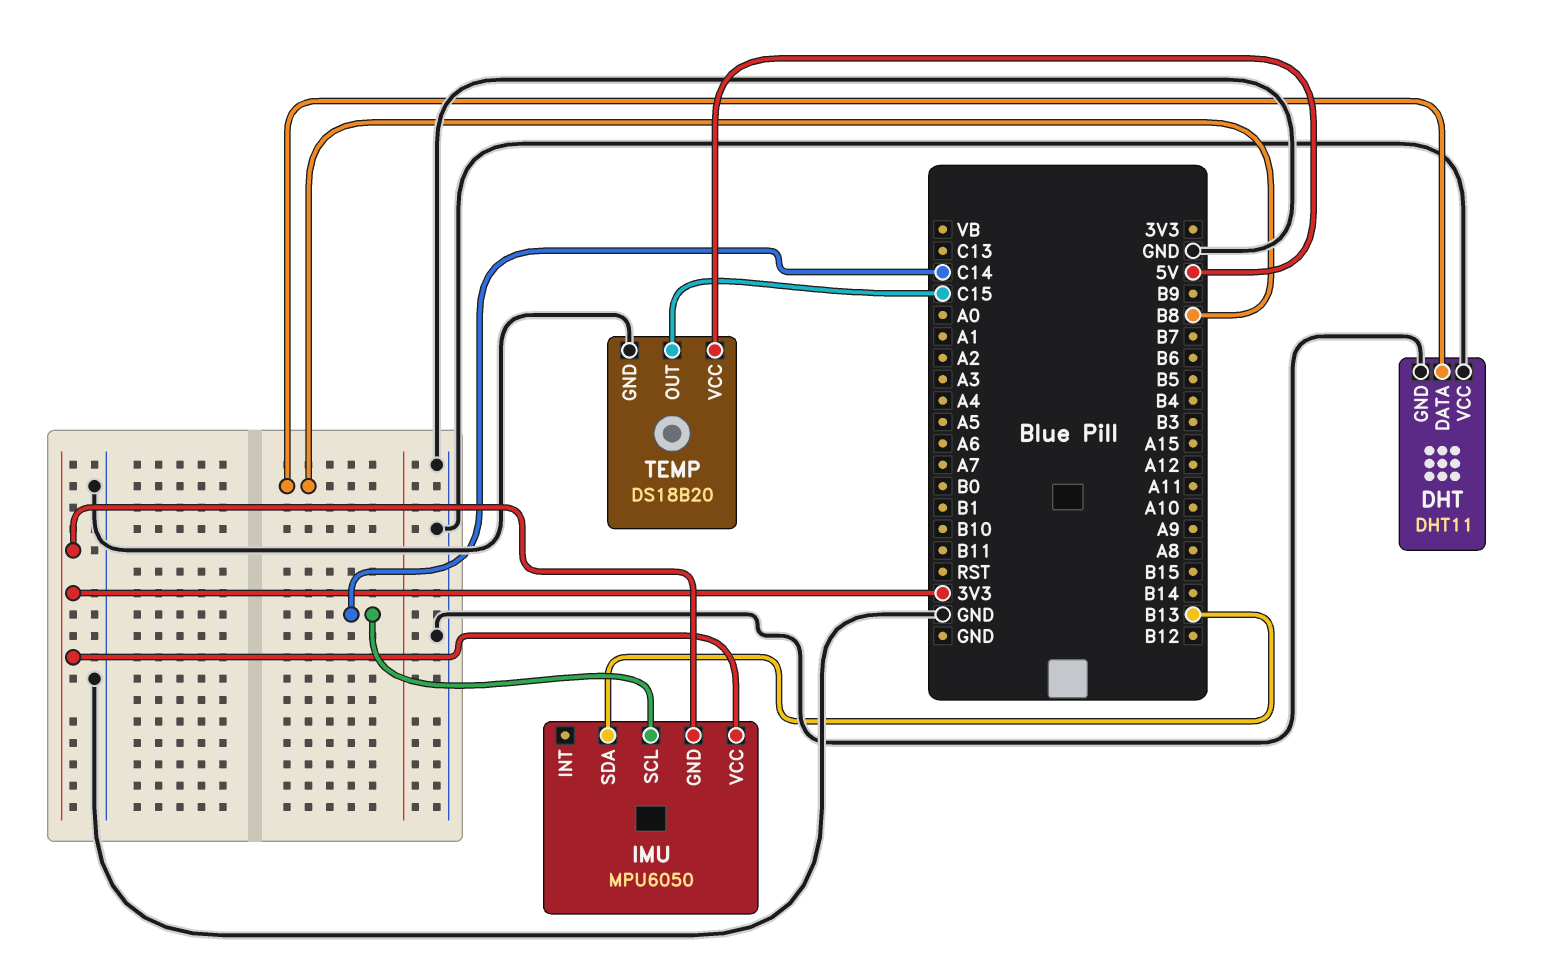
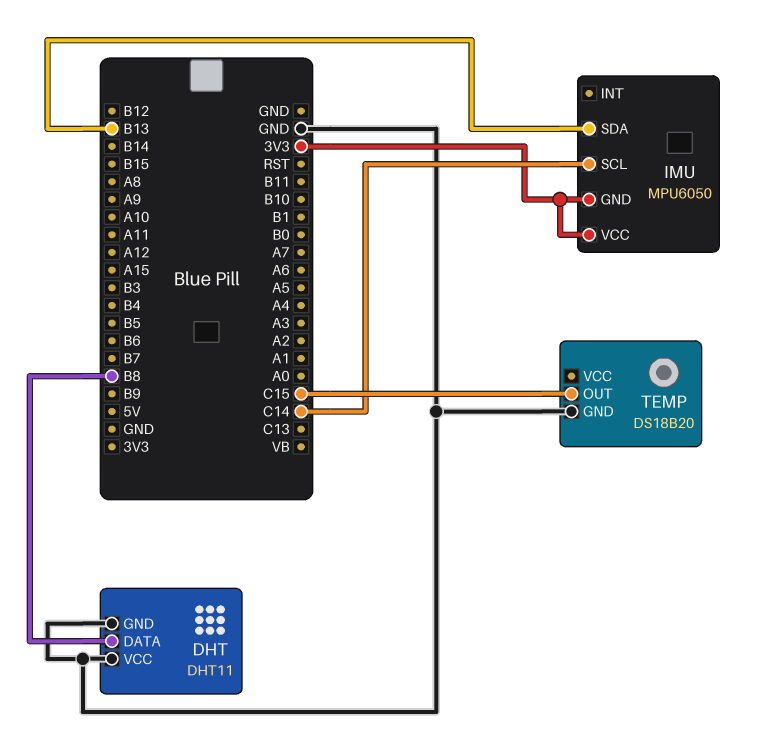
TEMP pin VCC: 5V -> none

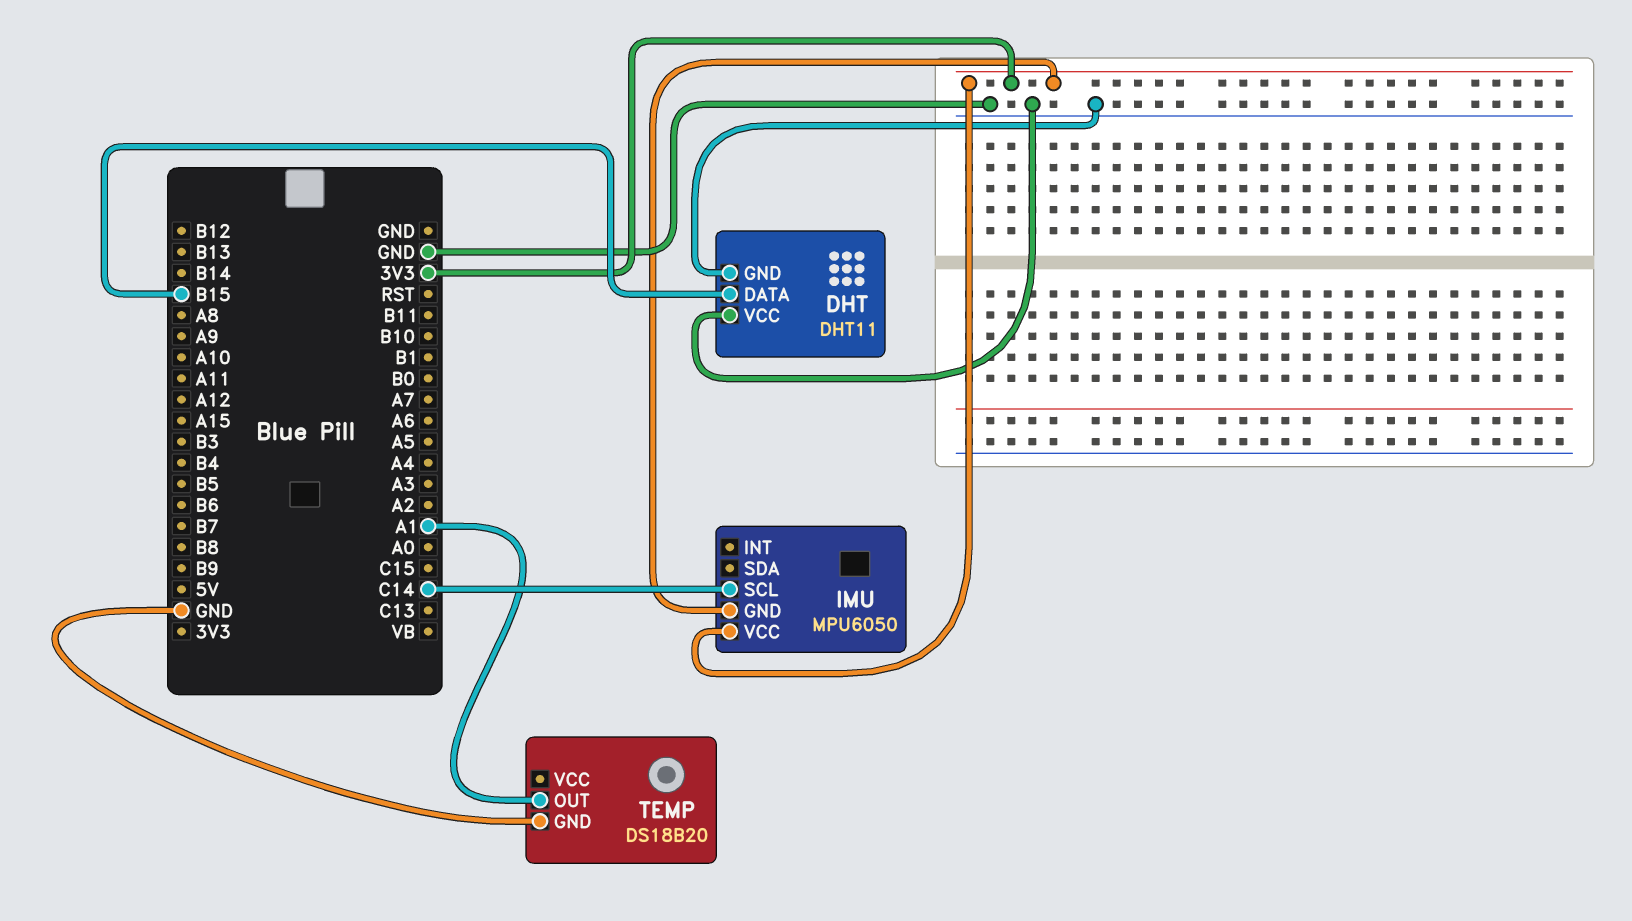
DHT pin DATA: B8 -> B15
IMU pin SDA: B13 -> none
TEMP pin OUT: C15 -> A1

